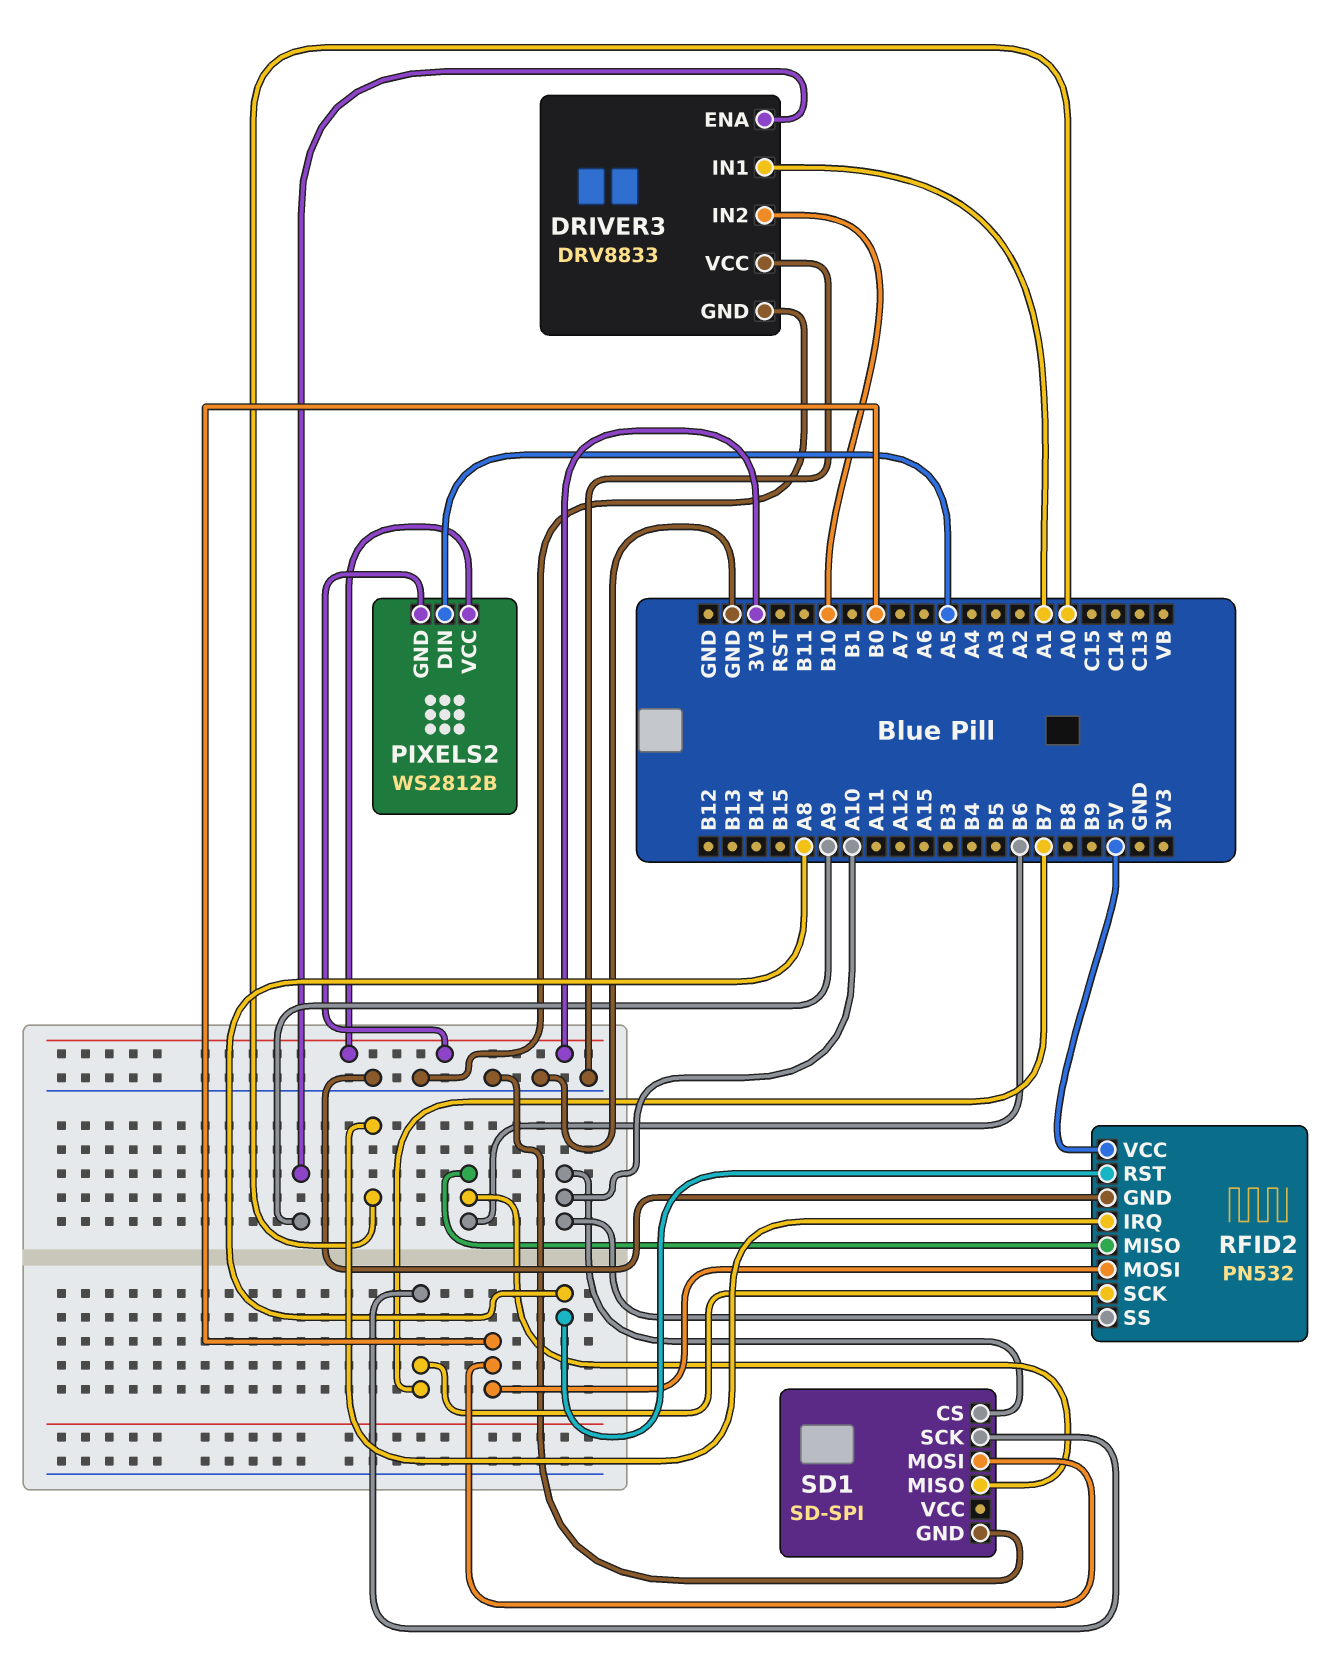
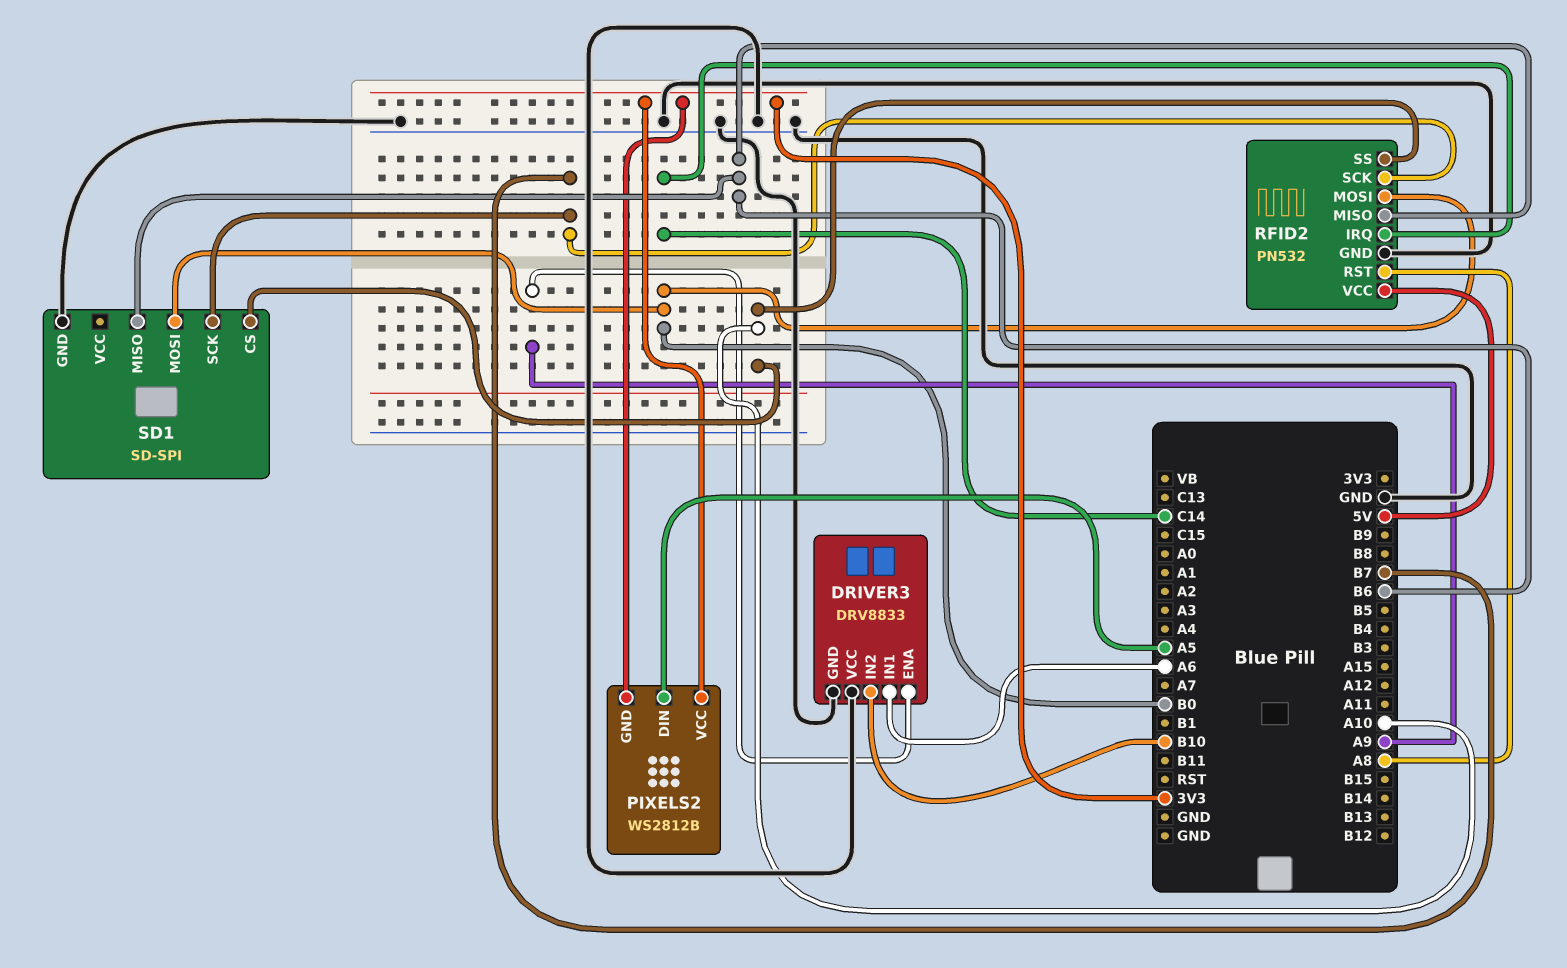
DRIVER3 pin IN1: A1 -> A6
RFID2 pin IRQ: A0 -> C14

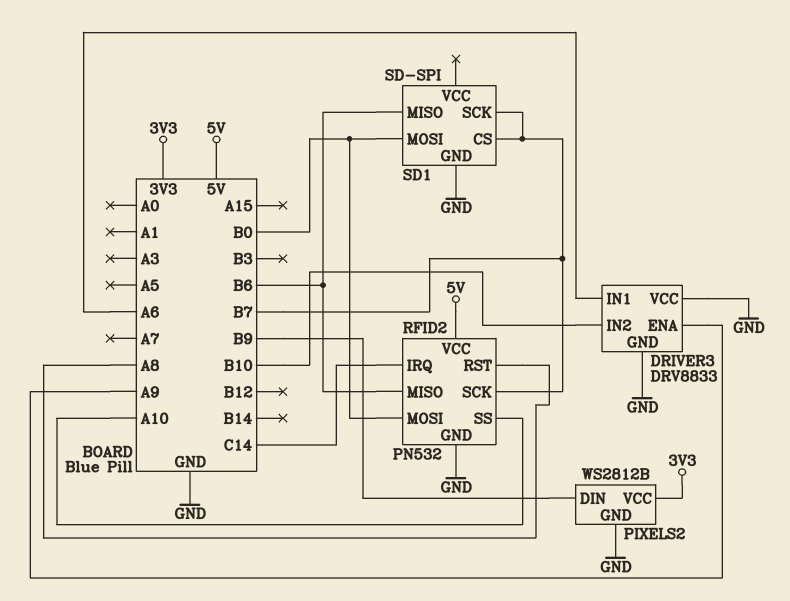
PIXELS2 pin DIN: A5 -> B9
PIXELS2 pin GND: 3V3 -> GND
SD1 pin CS: A10 -> B7

